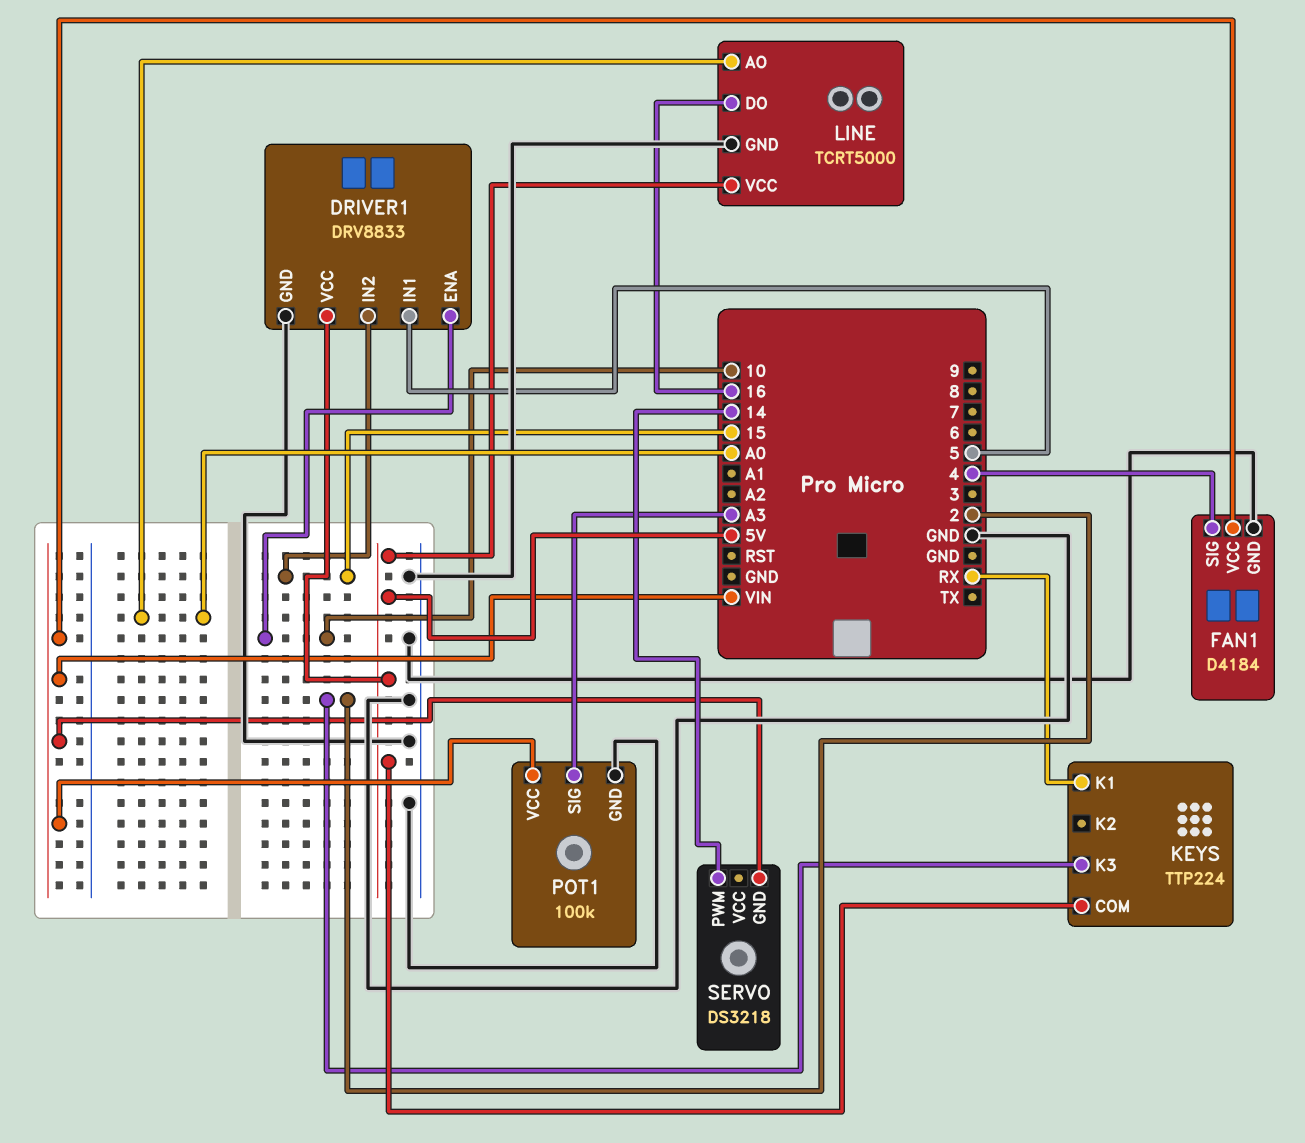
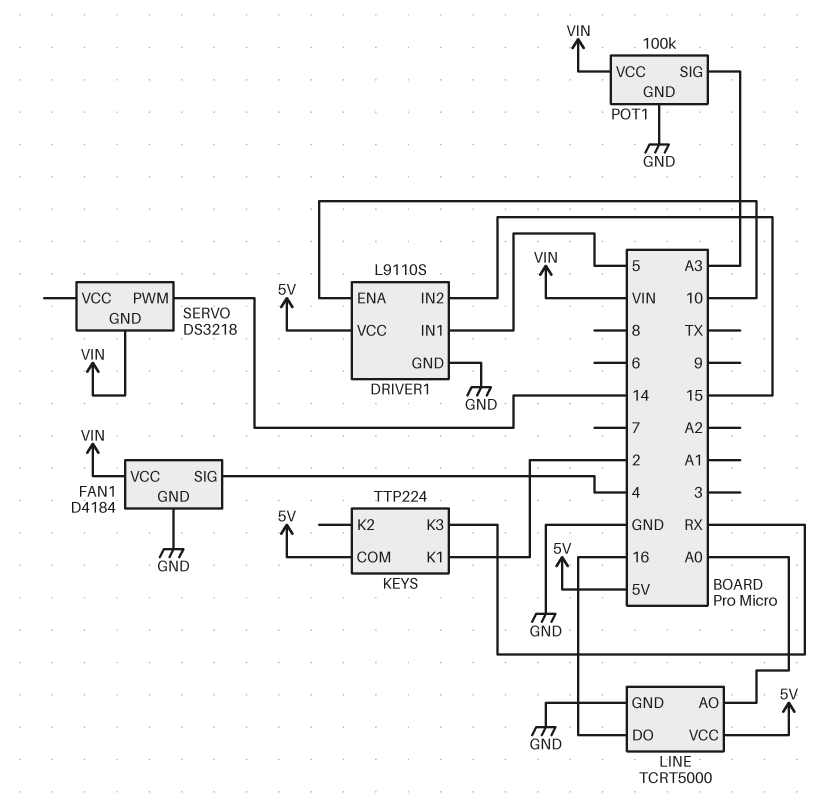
DRIVER1: DRV8833 -> L9110S
KEYS pin K1: RX -> 2
KEYS pin K3: 2 -> RX

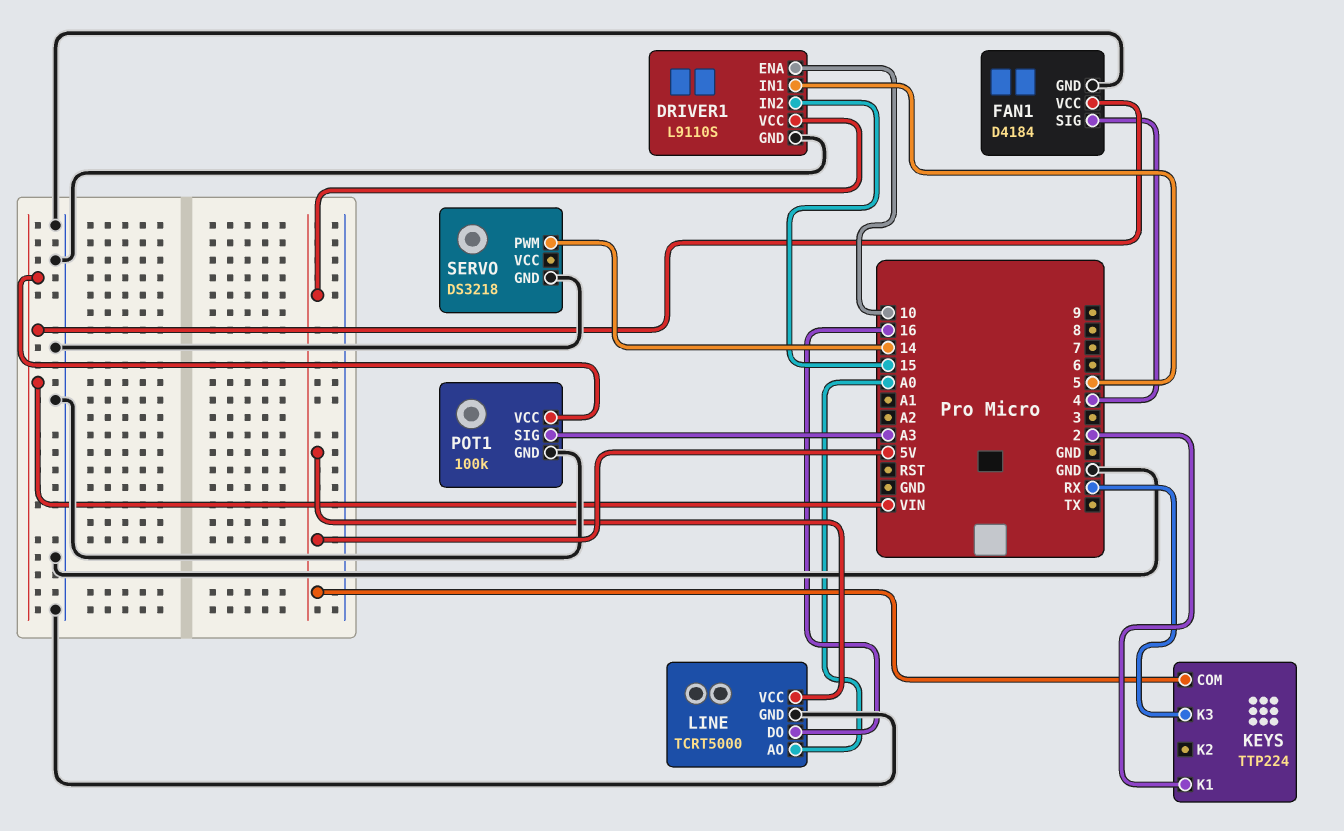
SERVO pin GND: VIN -> GND

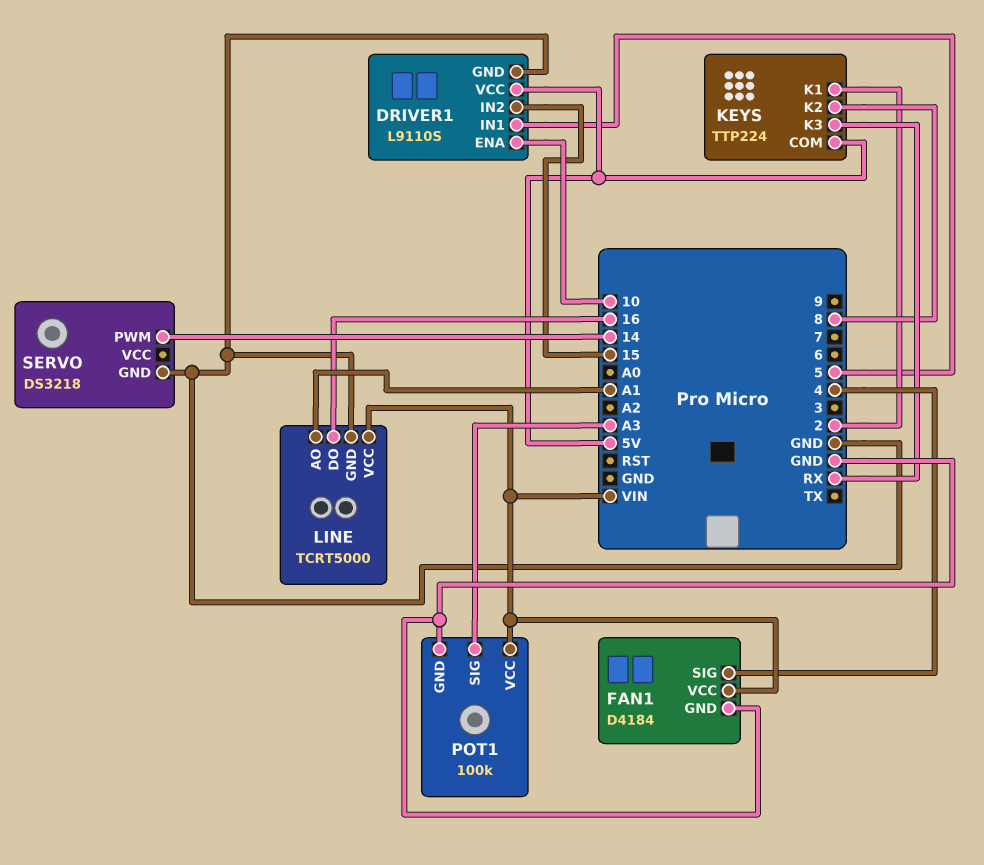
KEYS pin K2: none -> 8
LINE pin AO: A0 -> A1
LINE pin VCC: 5V -> VIN

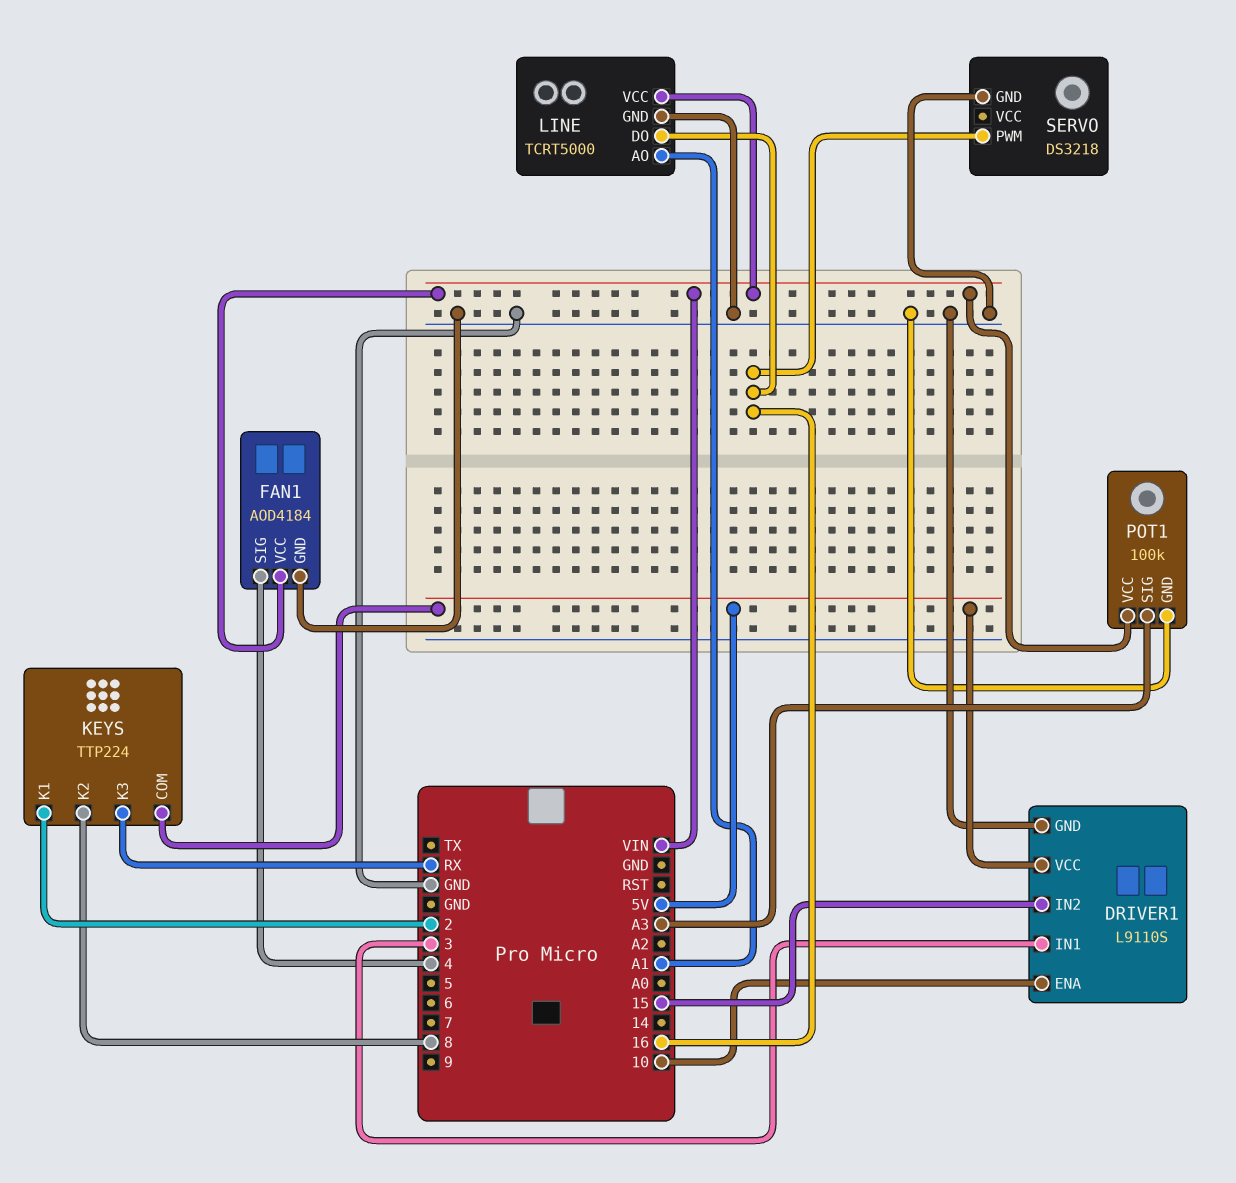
DRIVER1 pin IN1: 5 -> 3
FAN1: D4184 -> AOD4184
SERVO pin PWM: 14 -> 16

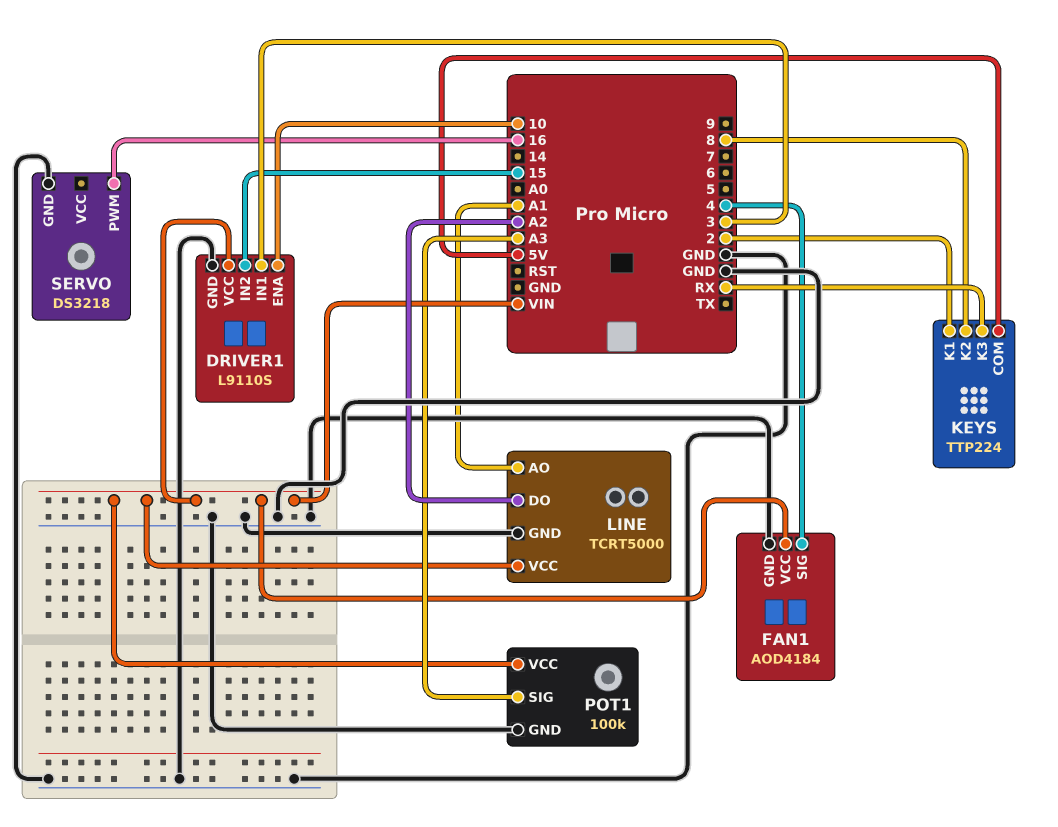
DRIVER1 pin VCC: 5V -> VIN
LINE pin DO: 16 -> A2

